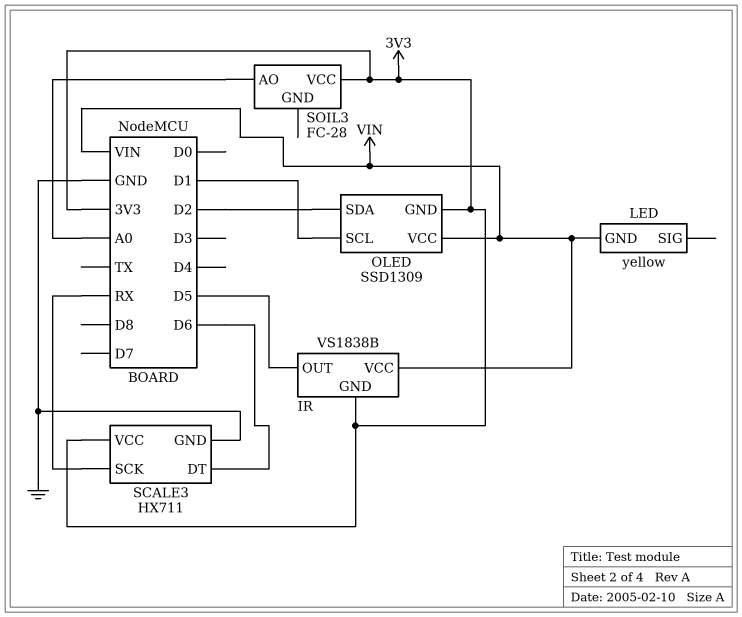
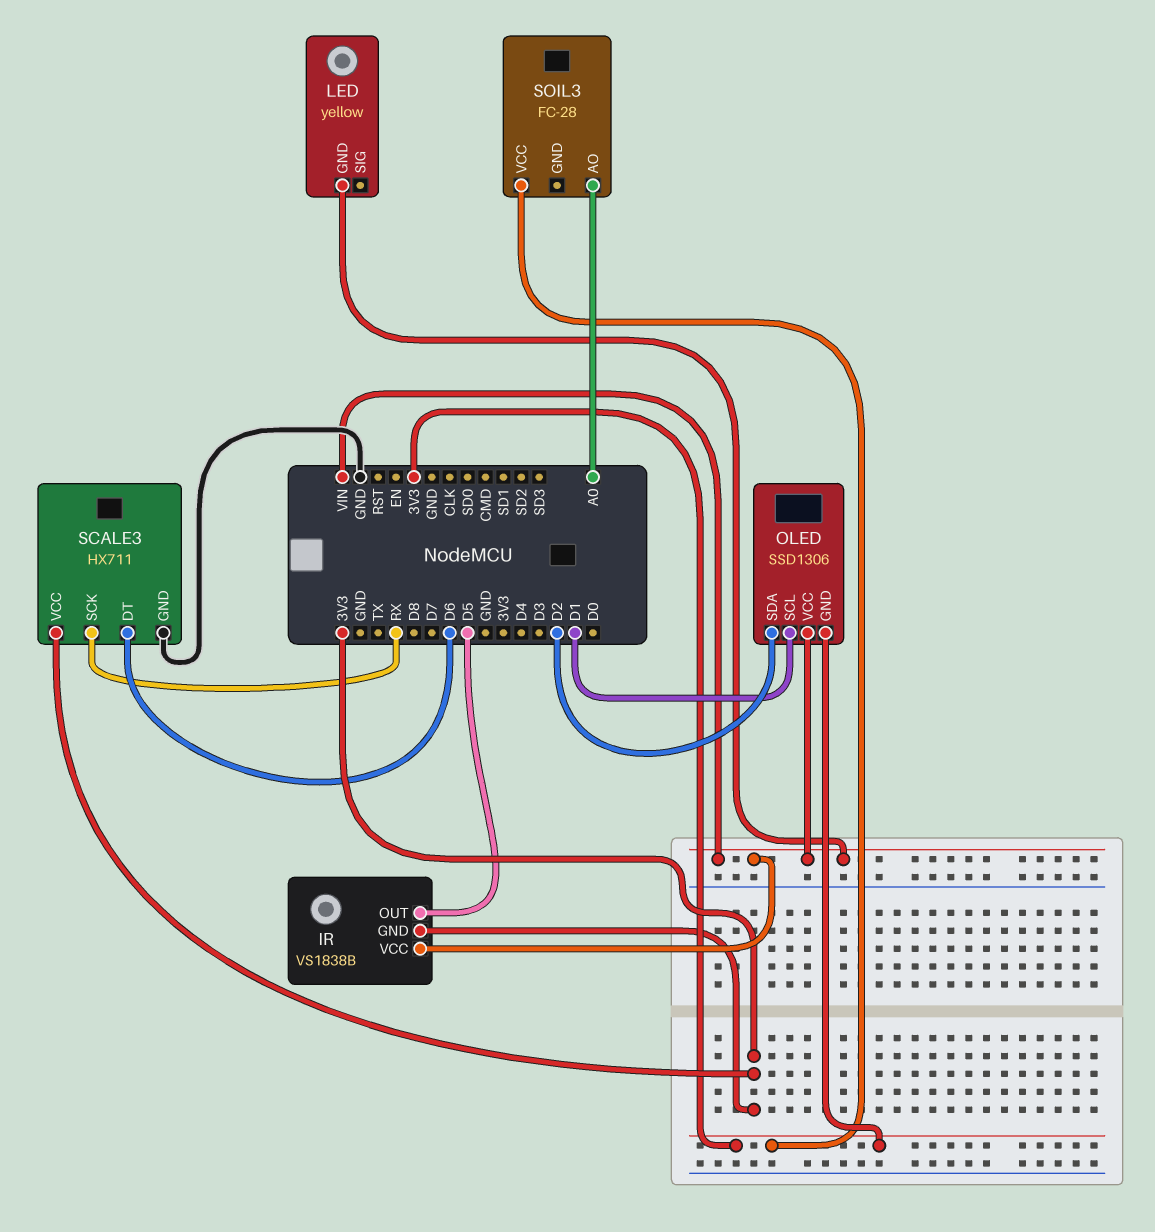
OLED: SSD1309 -> SSD1306

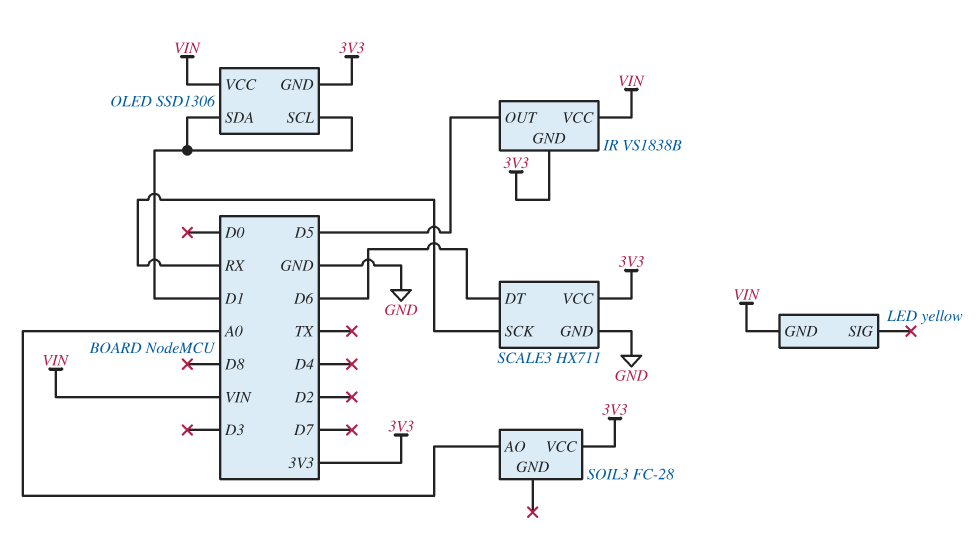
OLED pin SDA: D2 -> D1

